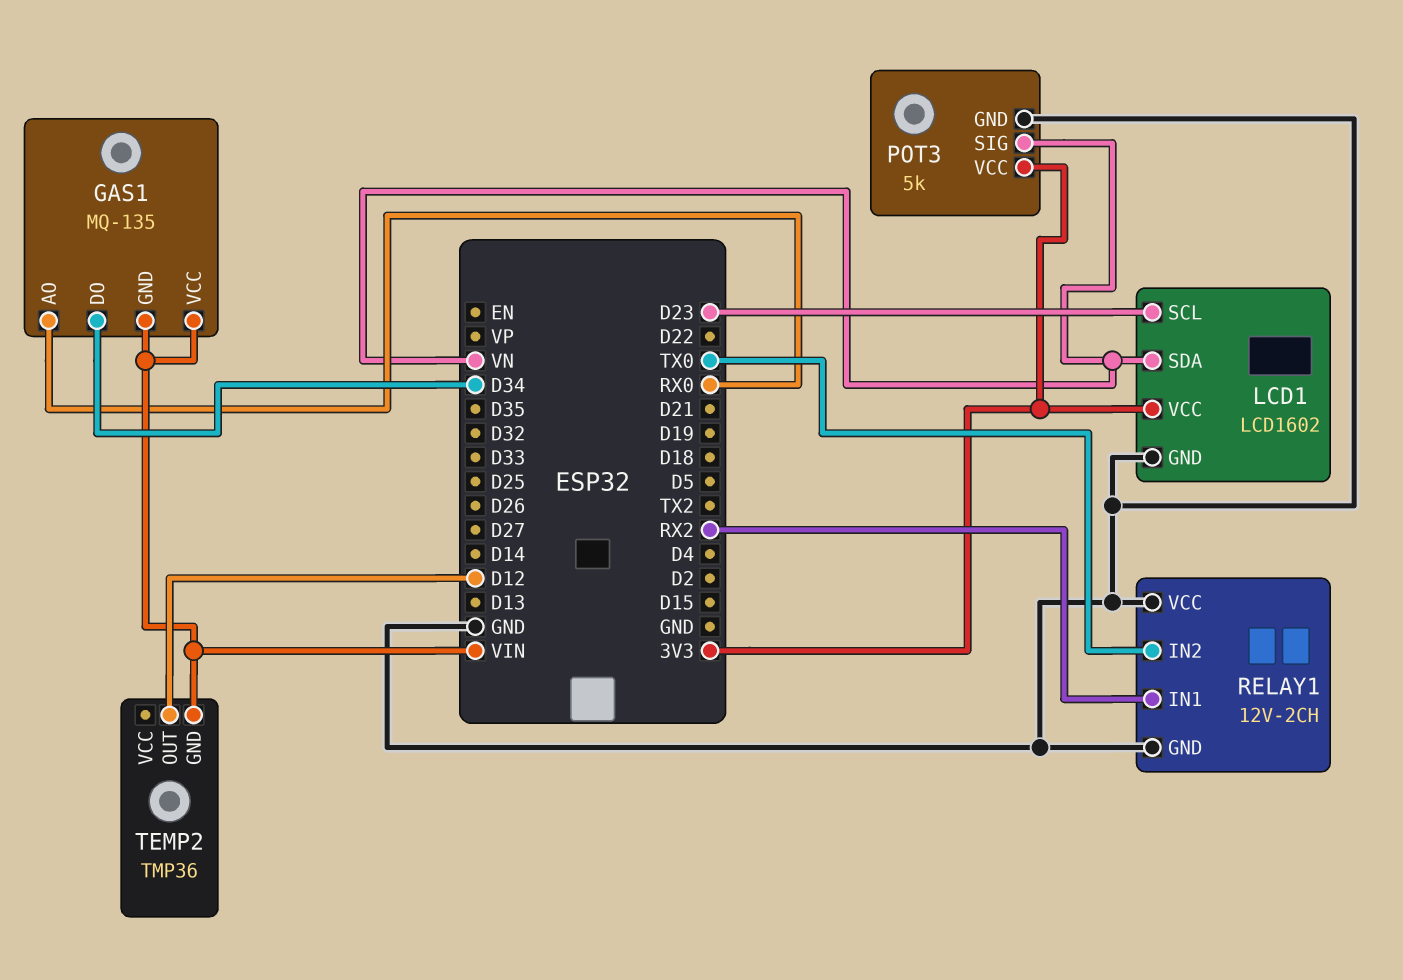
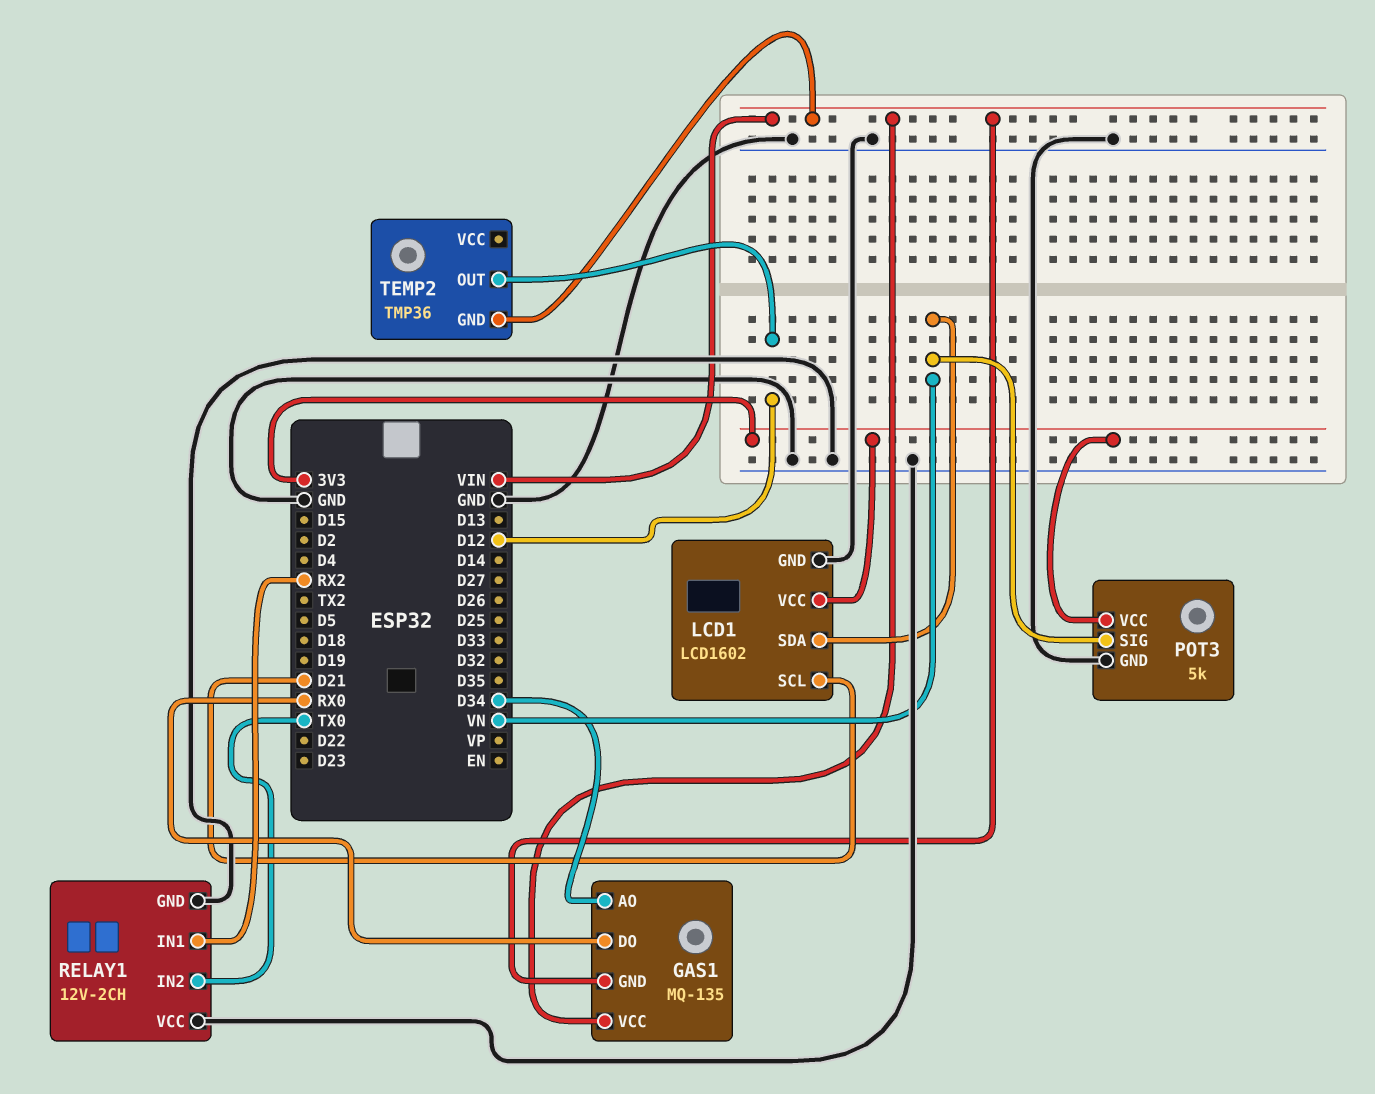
GAS1 pin AO: RX0 -> D34
GAS1 pin DO: D34 -> RX0
LCD1 pin SCL: D23 -> D21

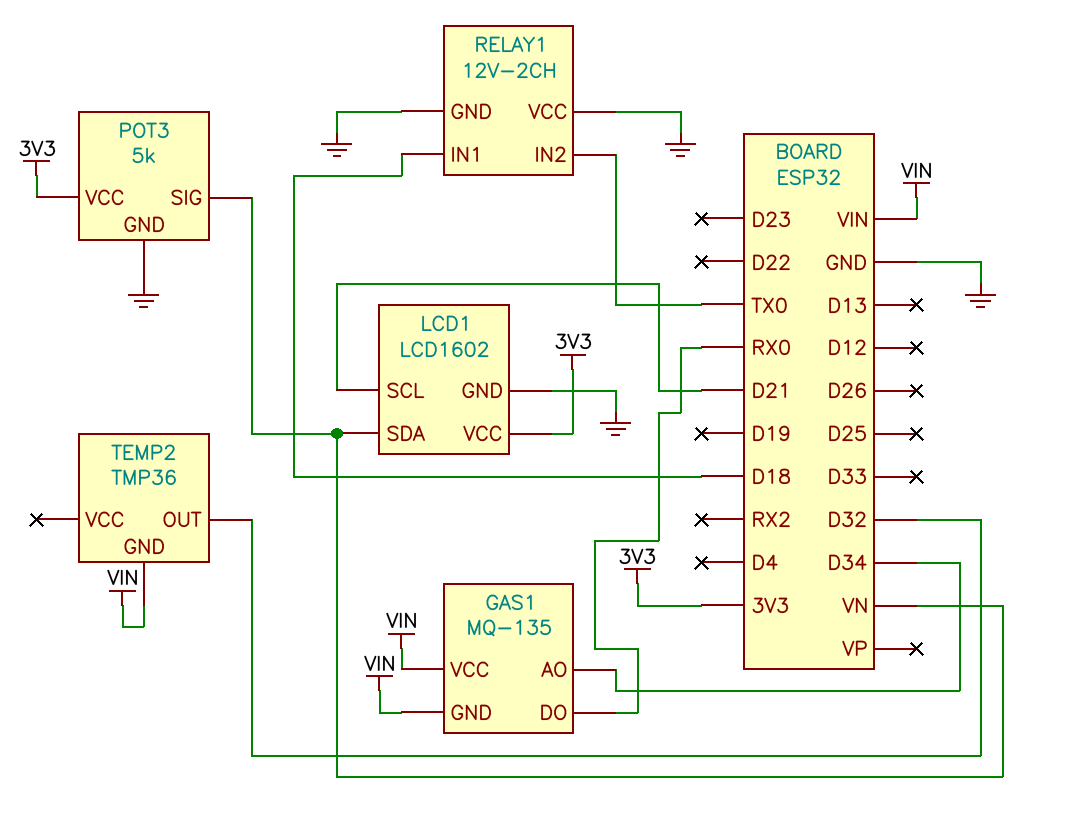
RELAY1 pin IN1: RX2 -> D18
TEMP2 pin OUT: D12 -> D32

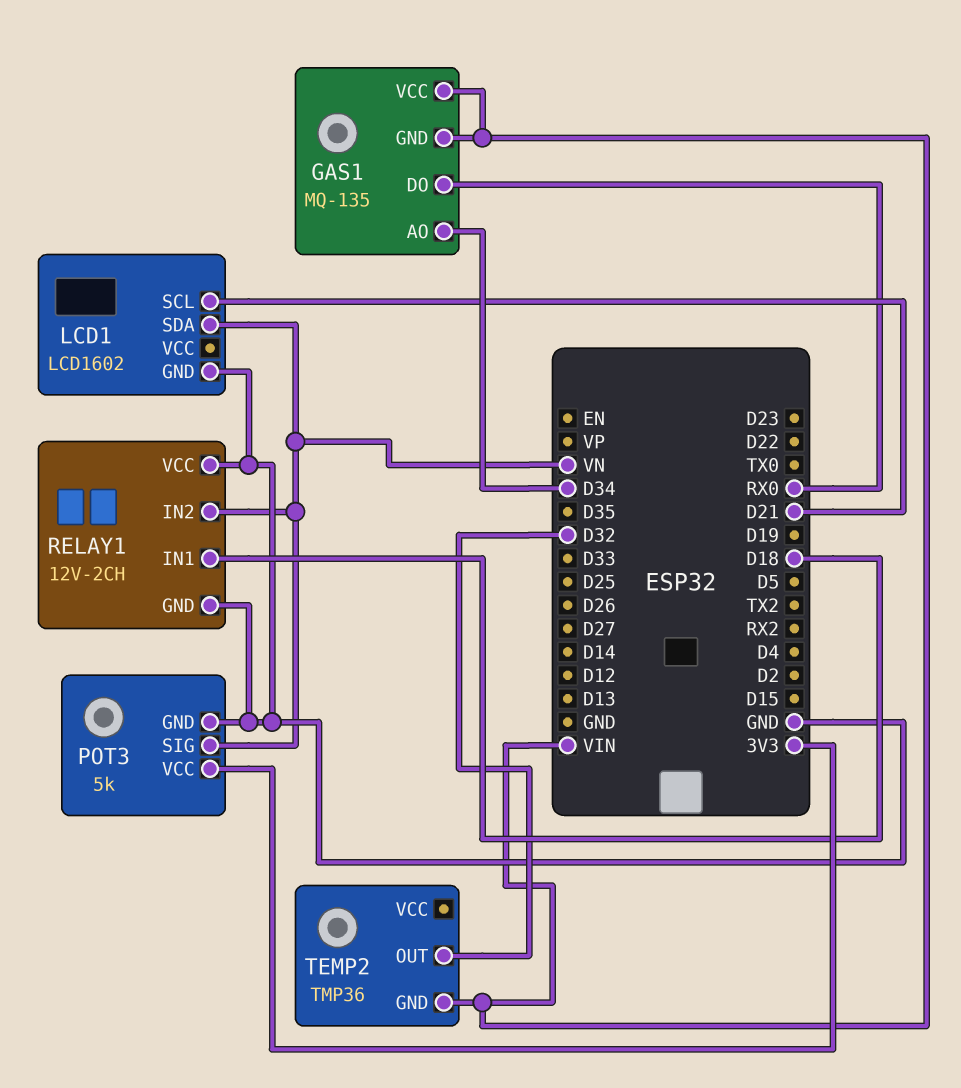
LCD1 pin VCC: 3V3 -> none
RELAY1 pin IN2: TX0 -> VN

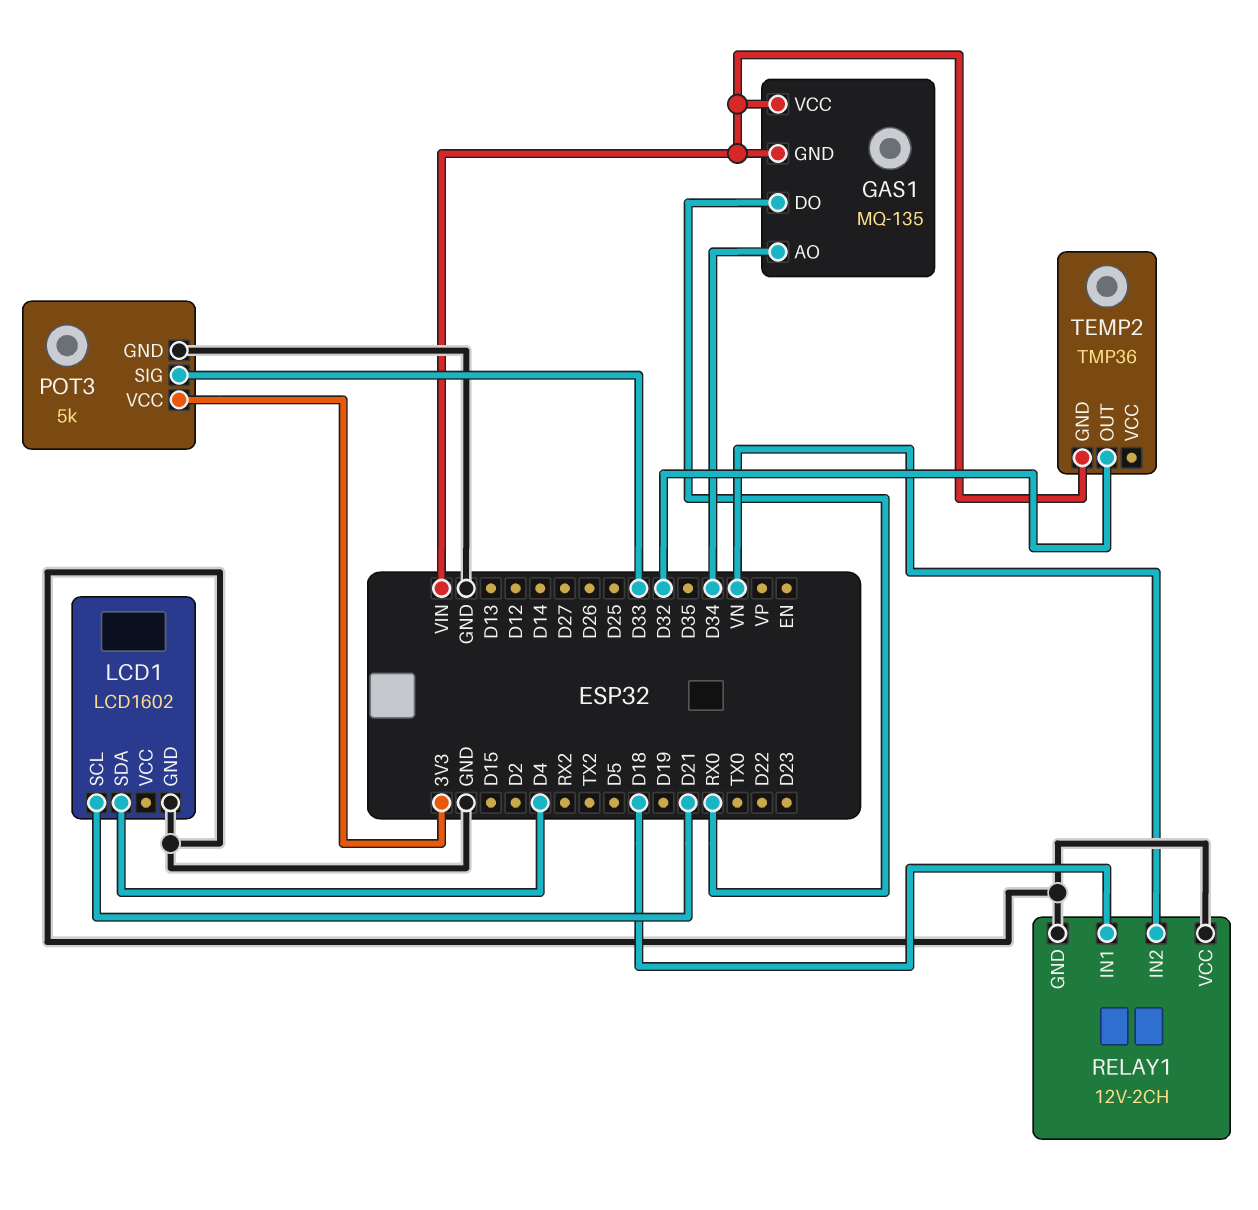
LCD1 pin SDA: VN -> D4
POT3 pin SIG: VN -> D33

